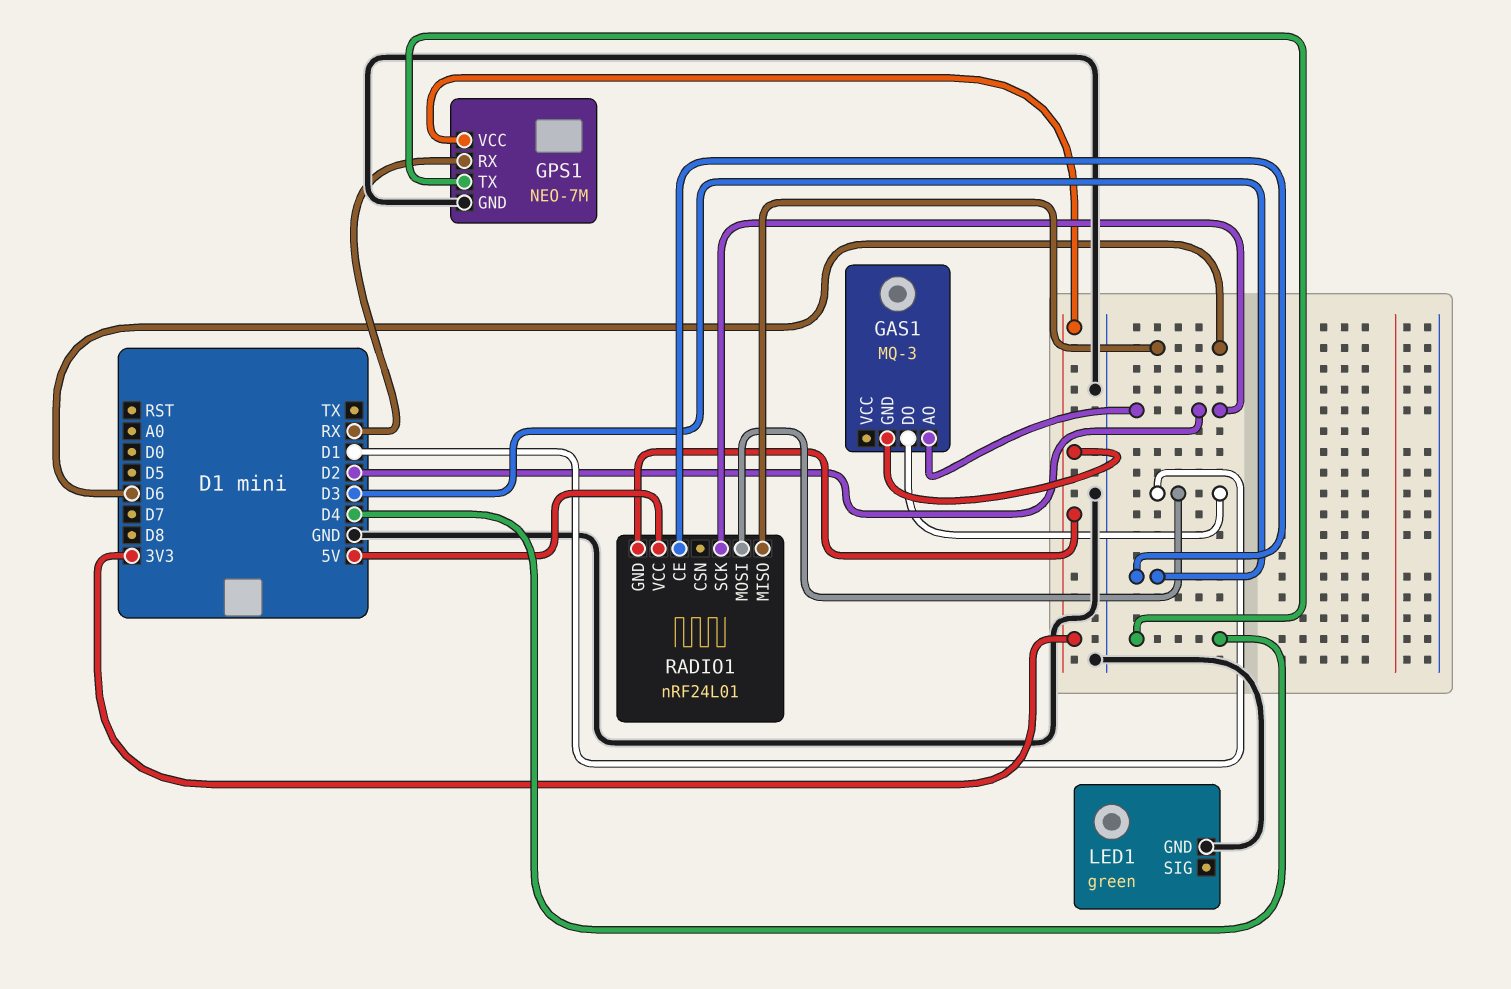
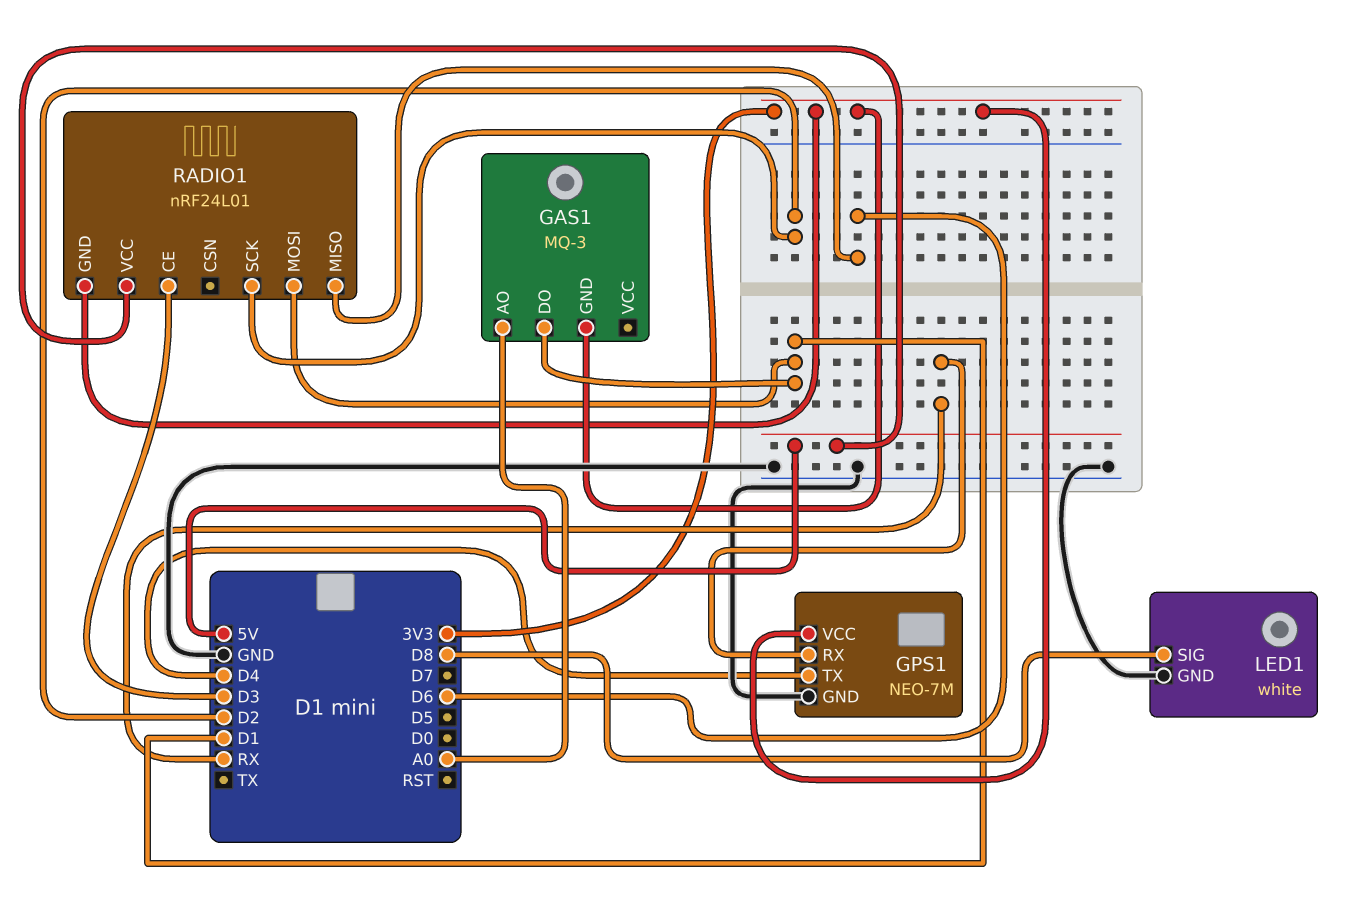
GAS1 pin AO: D2 -> A0
LED1: green -> white
LED1 pin SIG: none -> D8

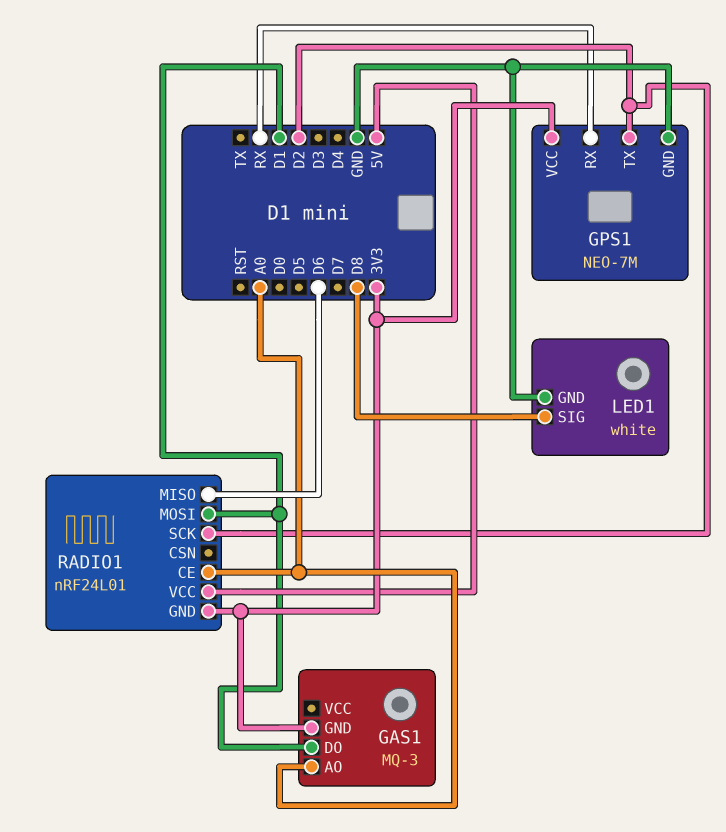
GPS1 pin TX: D4 -> D2
RADIO1 pin CE: D3 -> A0

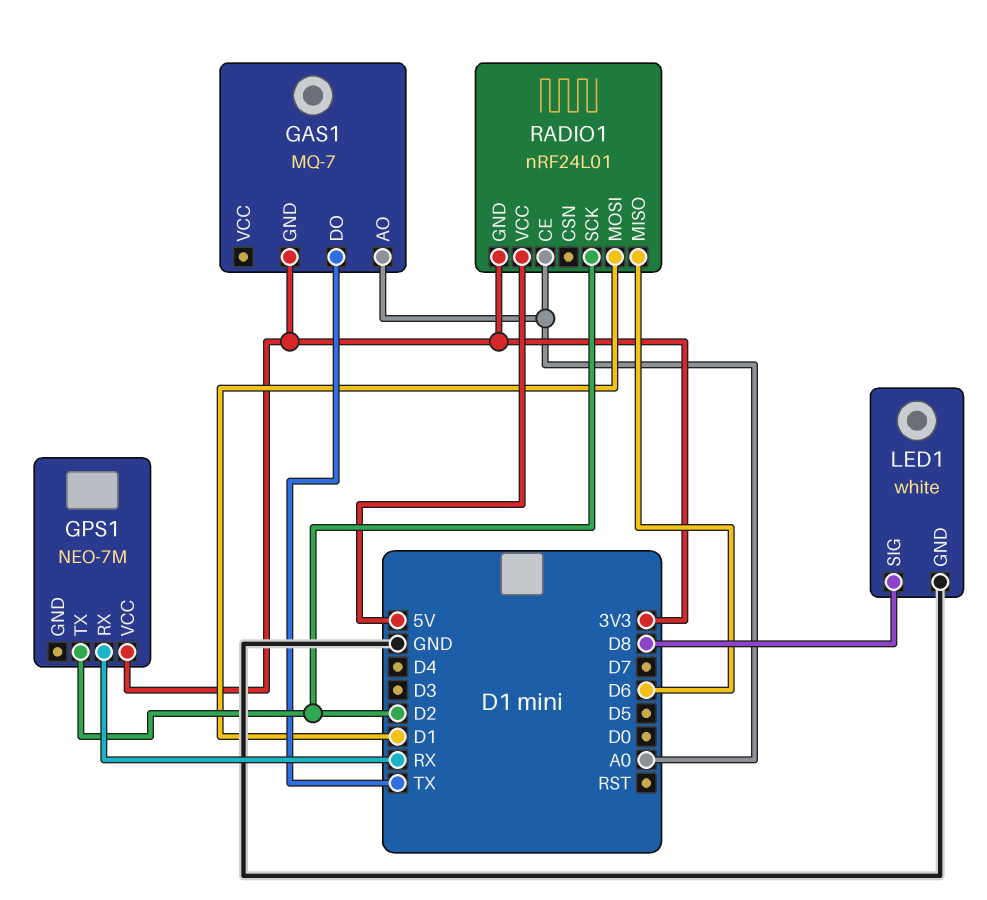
GAS1: MQ-3 -> MQ-7
GAS1 pin DO: D1 -> TX
GPS1 pin GND: GND -> none

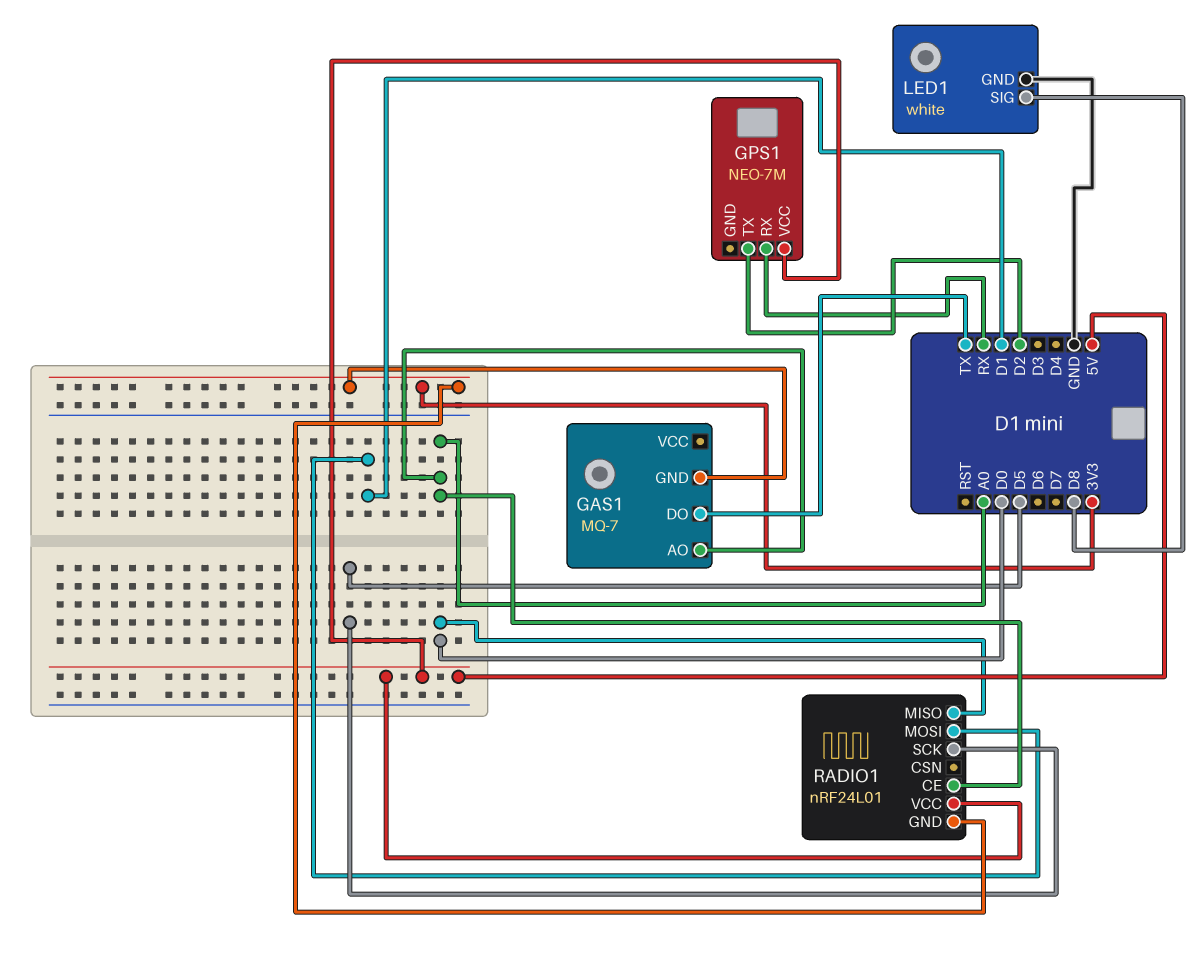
GPS1 pin VCC: 3V3 -> 5V
RADIO1 pin MISO: D6 -> D0
RADIO1 pin SCK: D2 -> D5

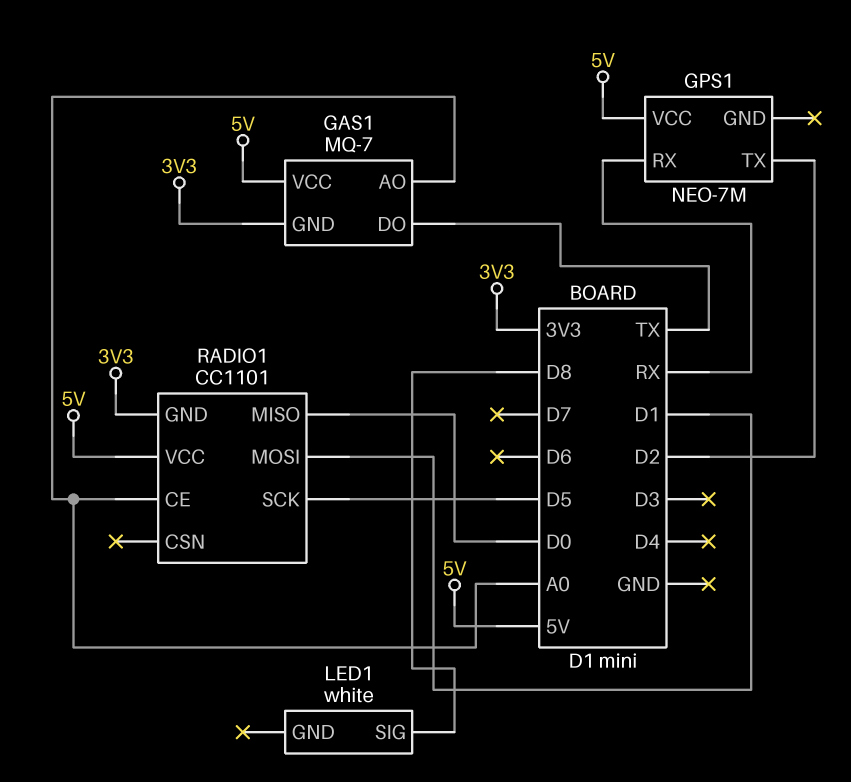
GAS1 pin VCC: none -> 5V
LED1 pin GND: GND -> none
RADIO1: nRF24L01 -> CC1101

